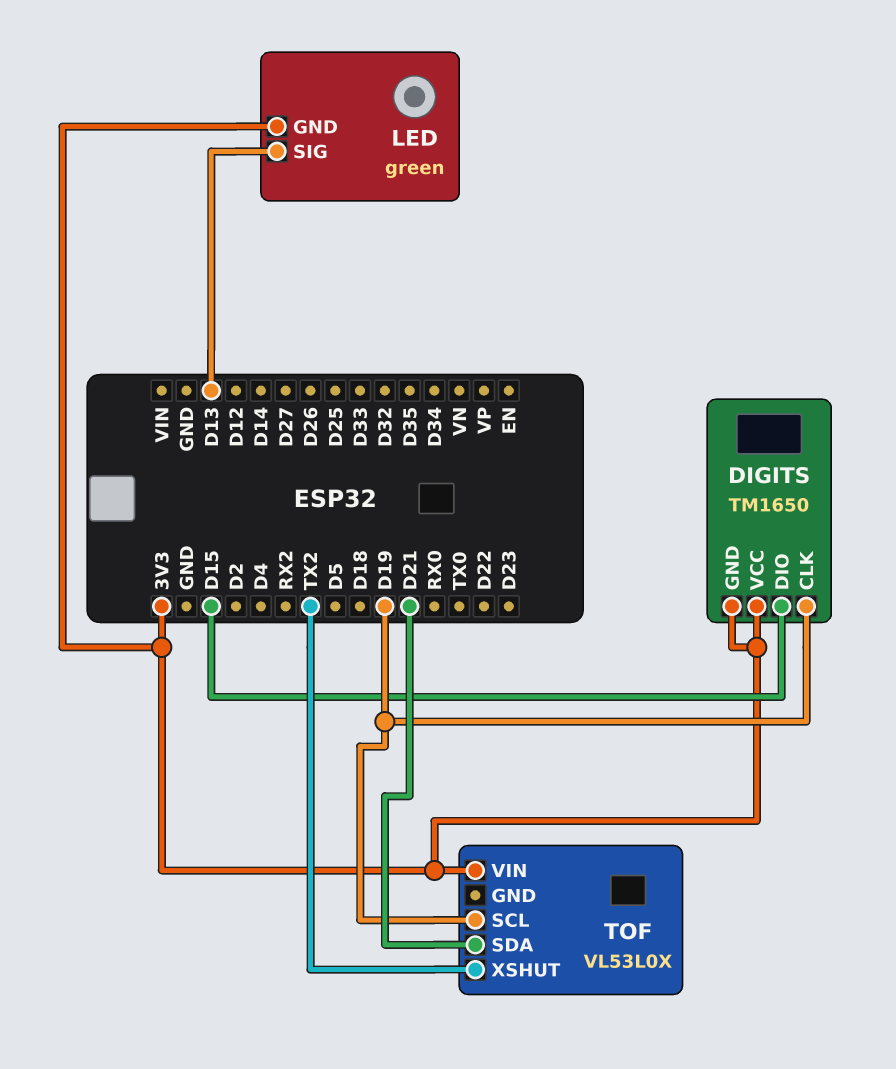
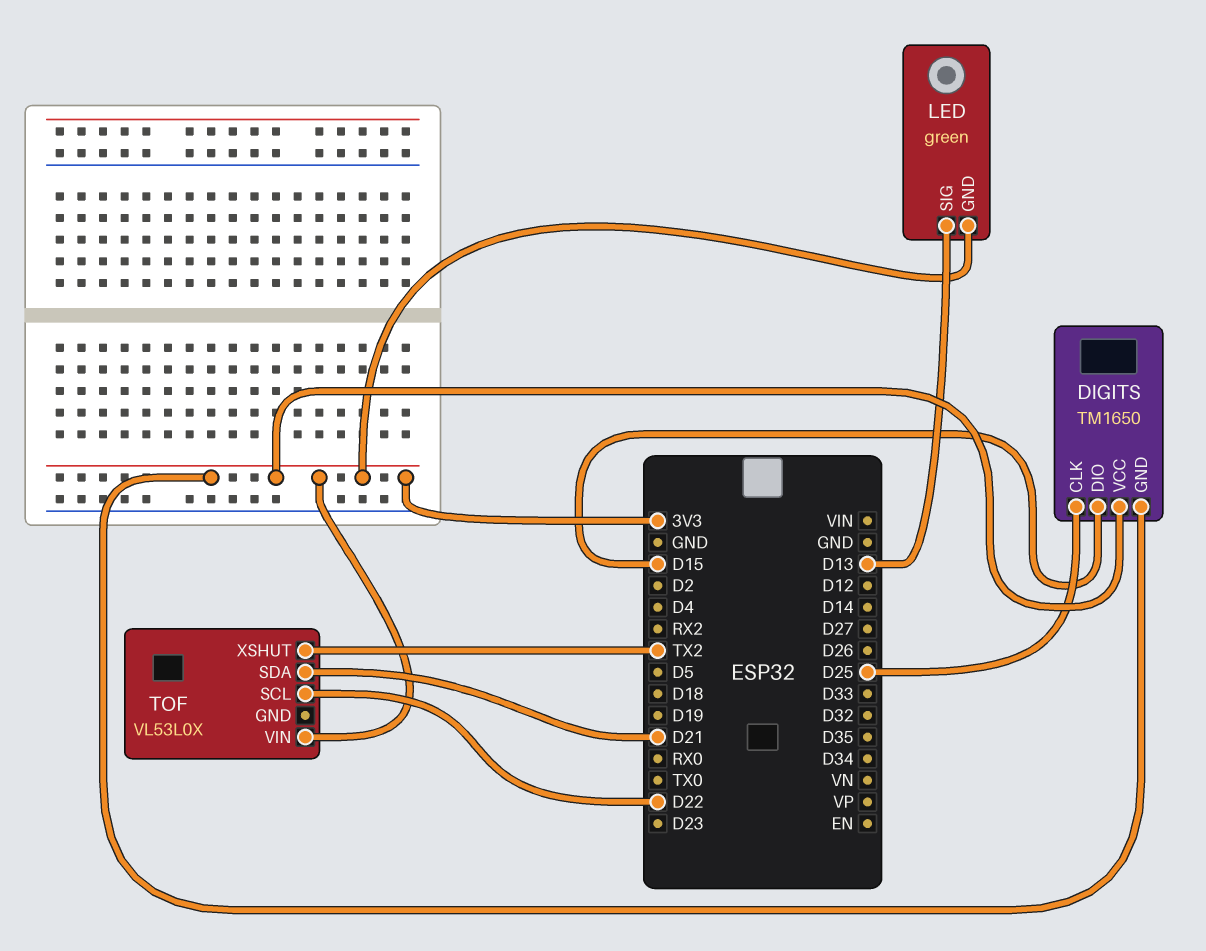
DIGITS pin CLK: D19 -> D25
TOF pin SCL: D19 -> D22

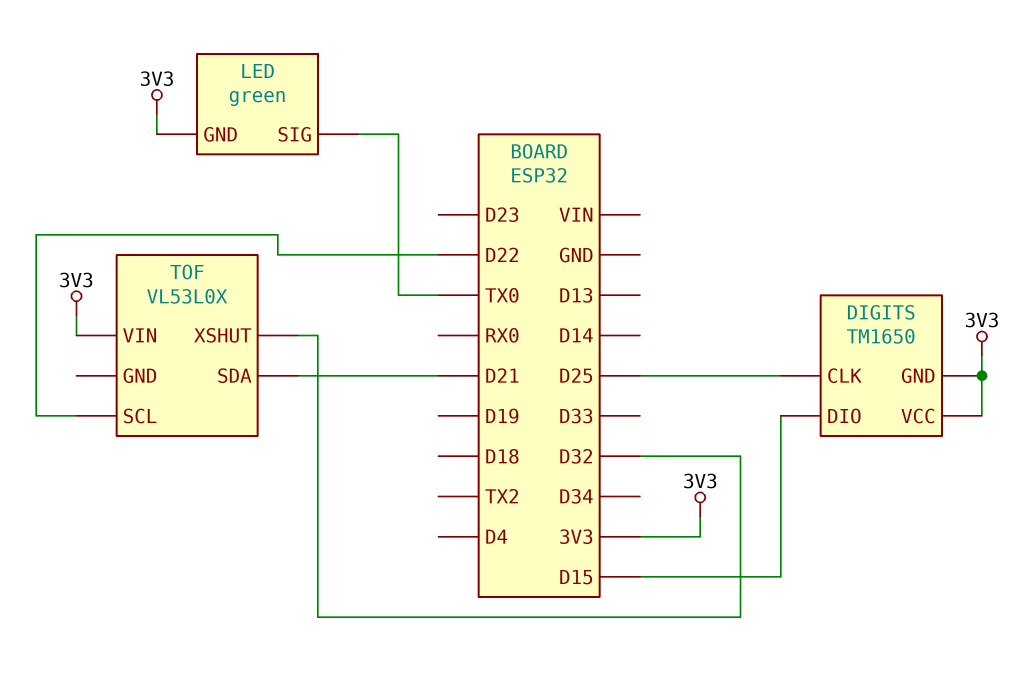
LED pin SIG: D13 -> TX0
TOF pin XSHUT: TX2 -> D32

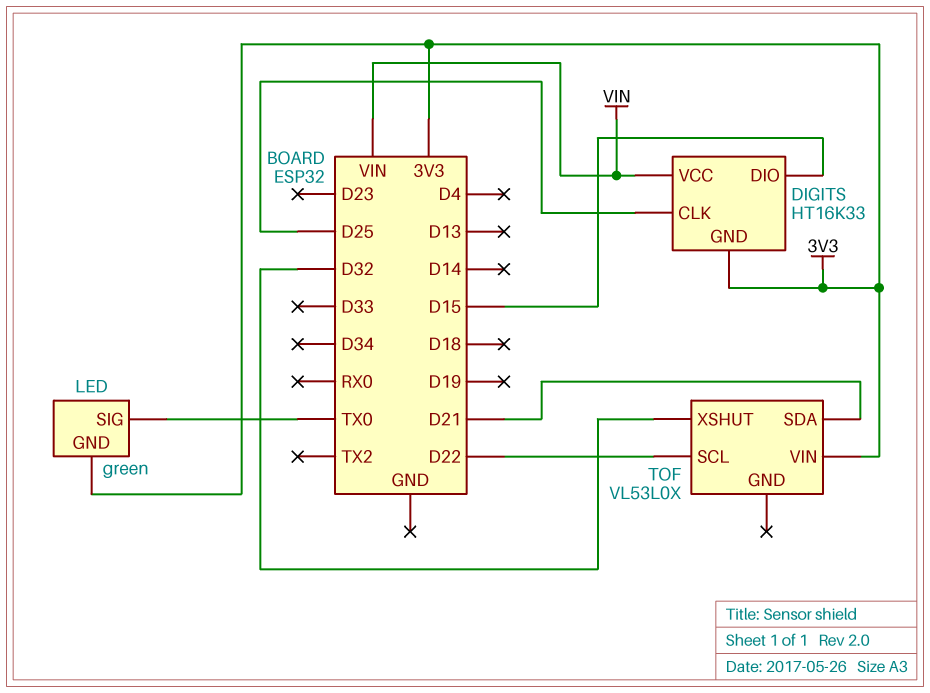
DIGITS: TM1650 -> HT16K33
DIGITS pin VCC: 3V3 -> VIN

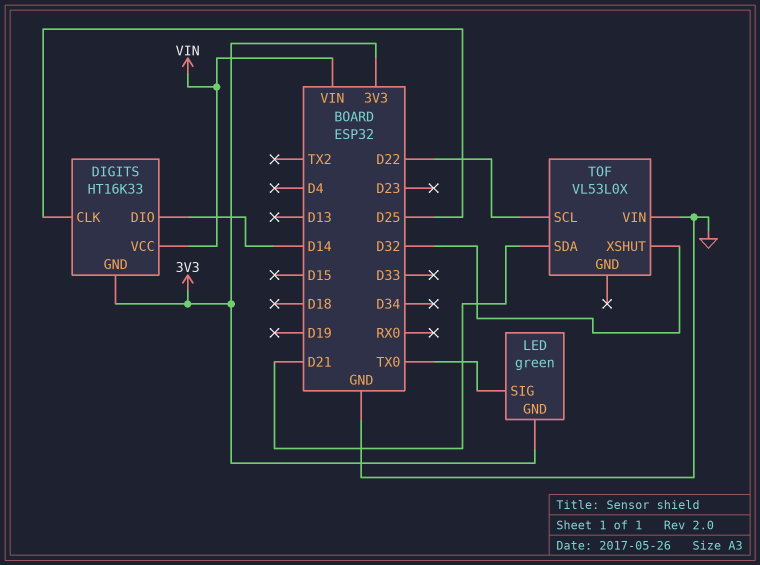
DIGITS pin DIO: D15 -> D14
TOF pin VIN: 3V3 -> GND

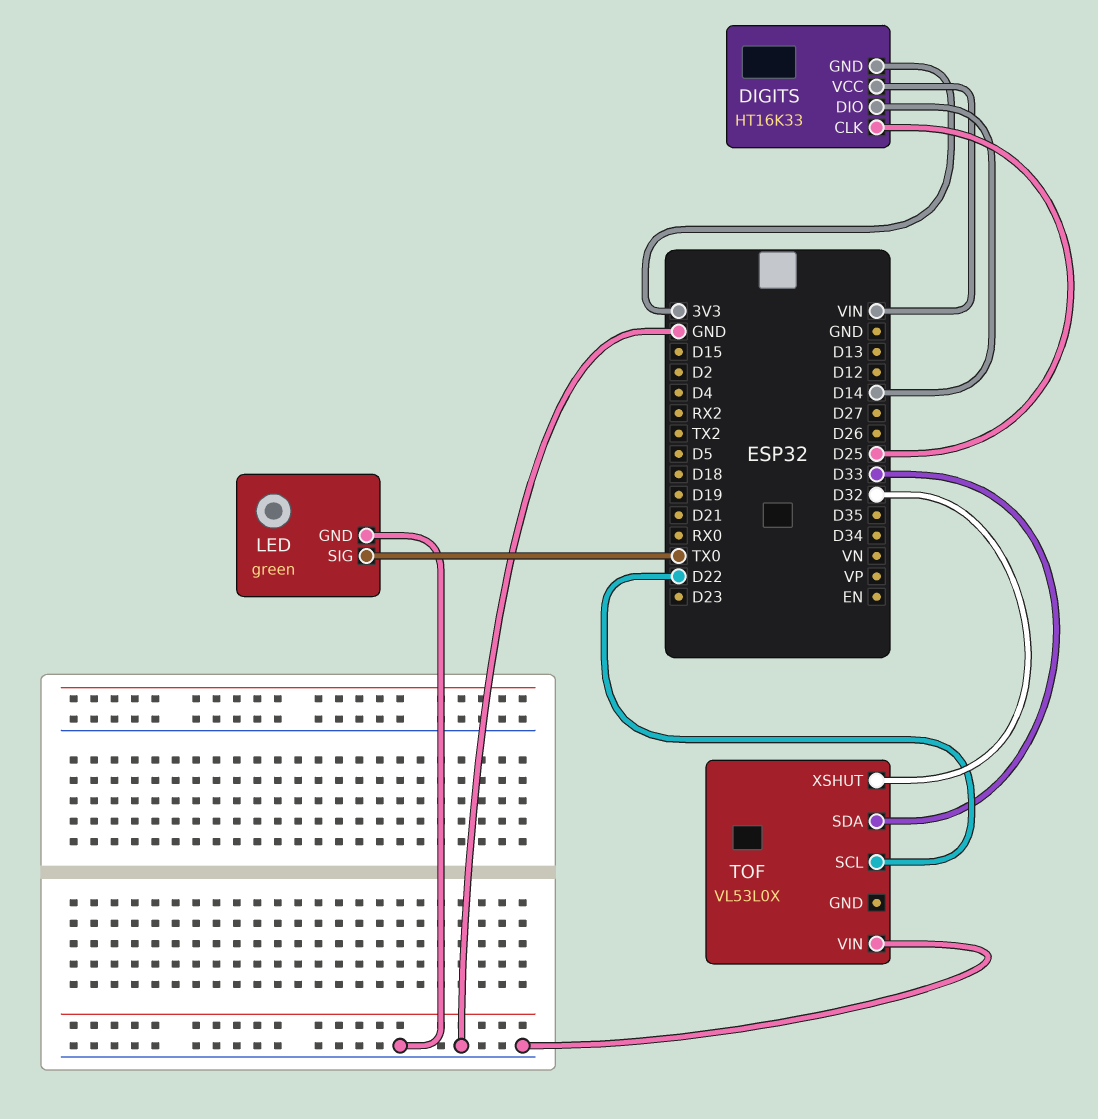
LED pin GND: 3V3 -> GND
TOF pin SDA: D21 -> D33

